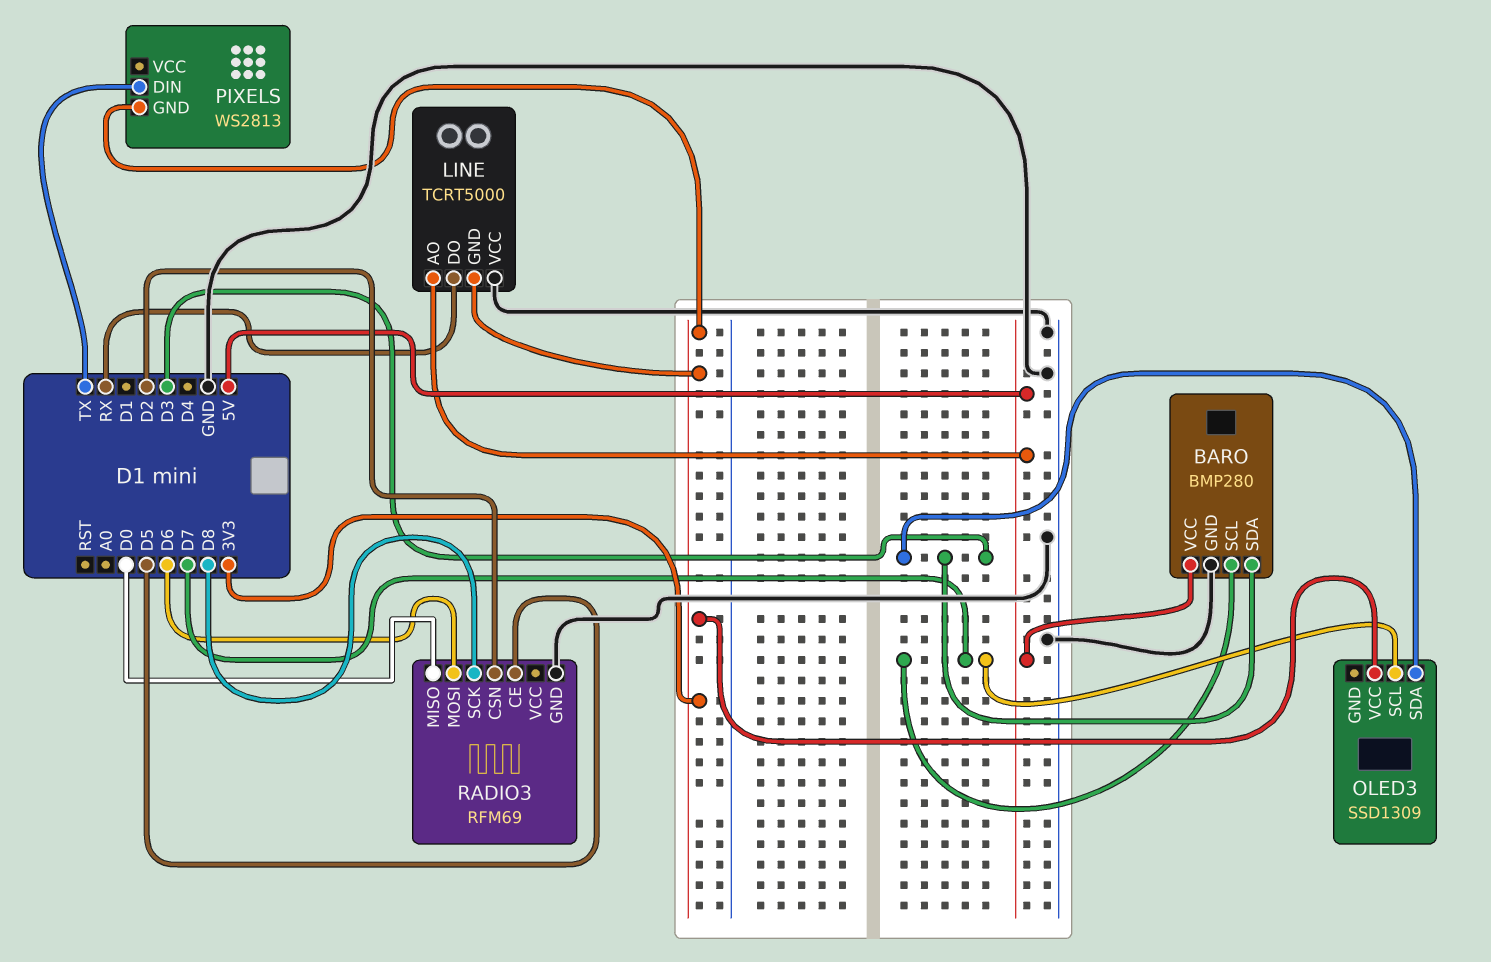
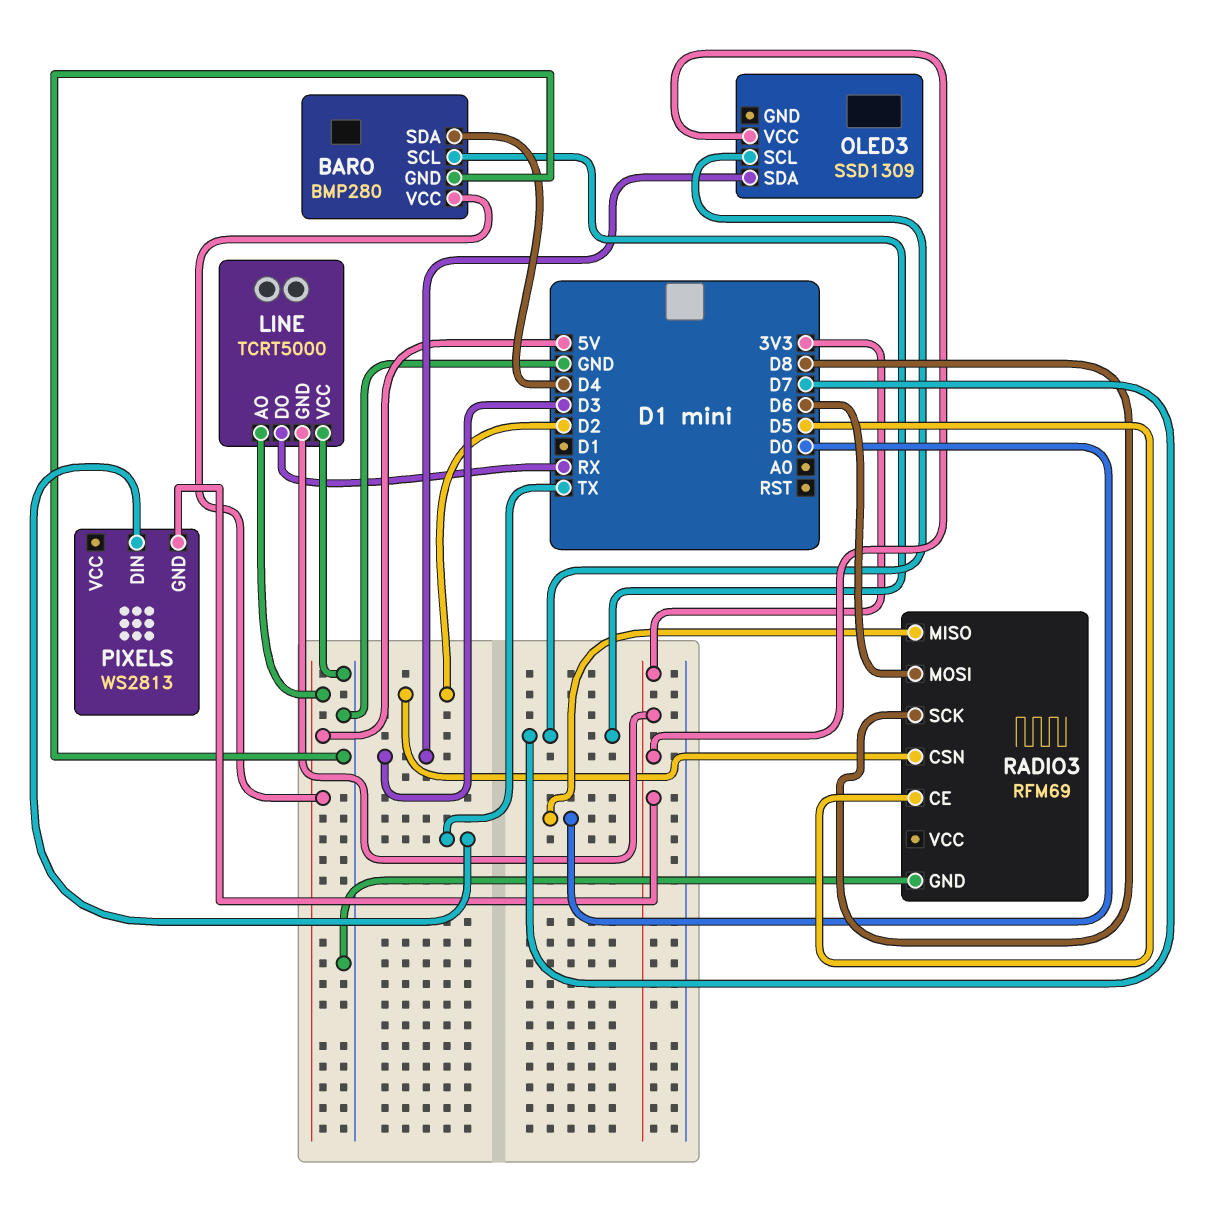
BARO pin SDA: D3 -> D4

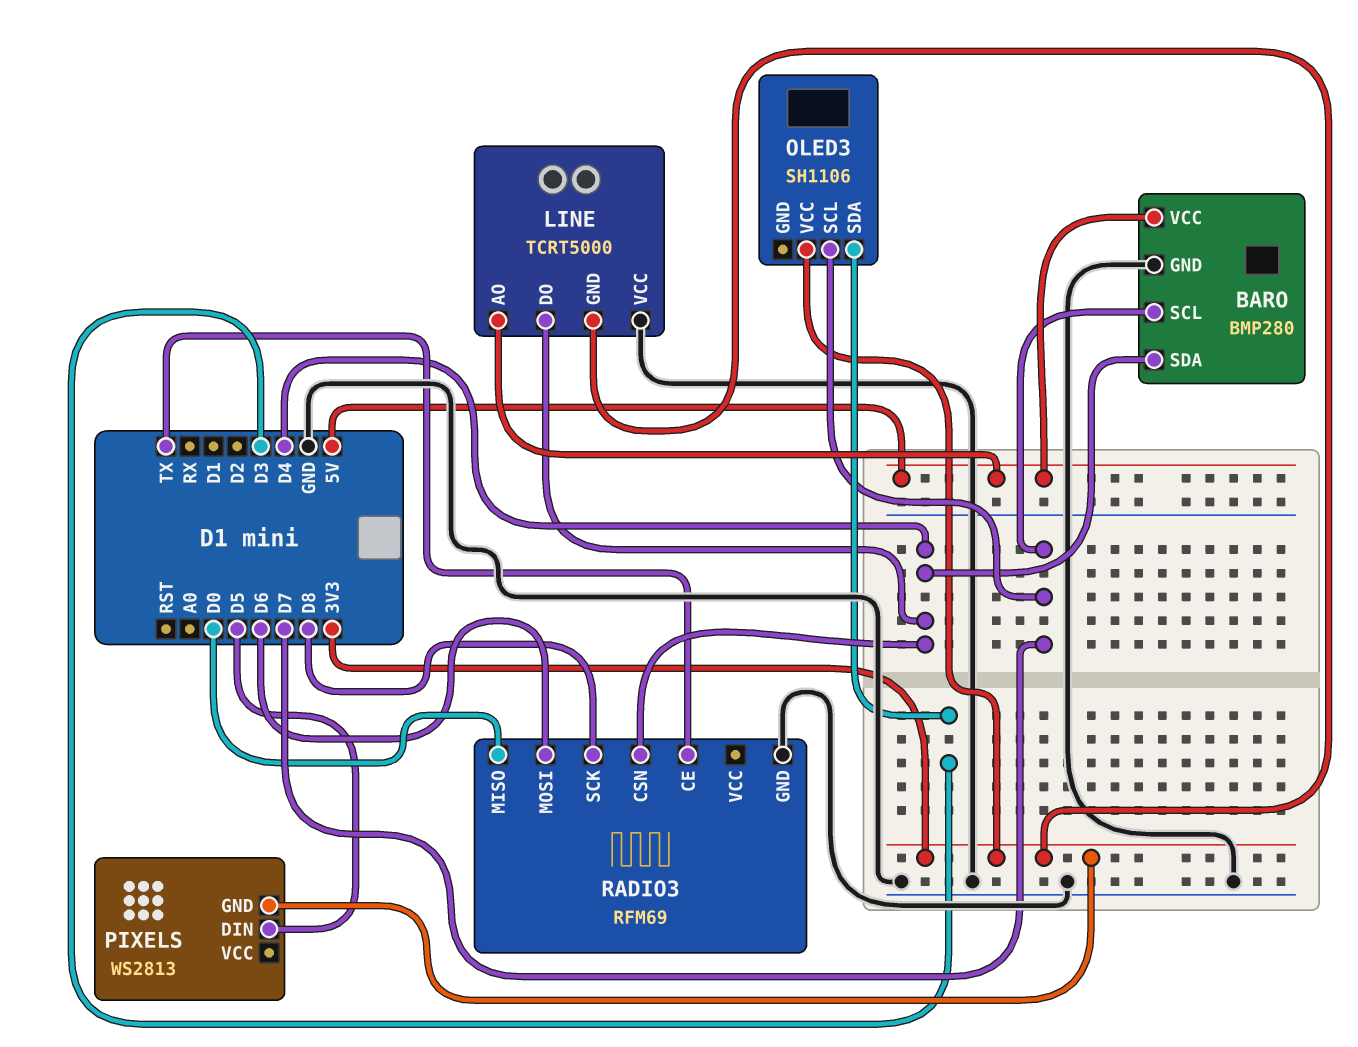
LINE pin DO: RX -> D4
OLED3: SSD1309 -> SH1106
PIXELS pin DIN: TX -> D5
RADIO3 pin CE: D5 -> TX
RADIO3 pin CSN: D2 -> D4

